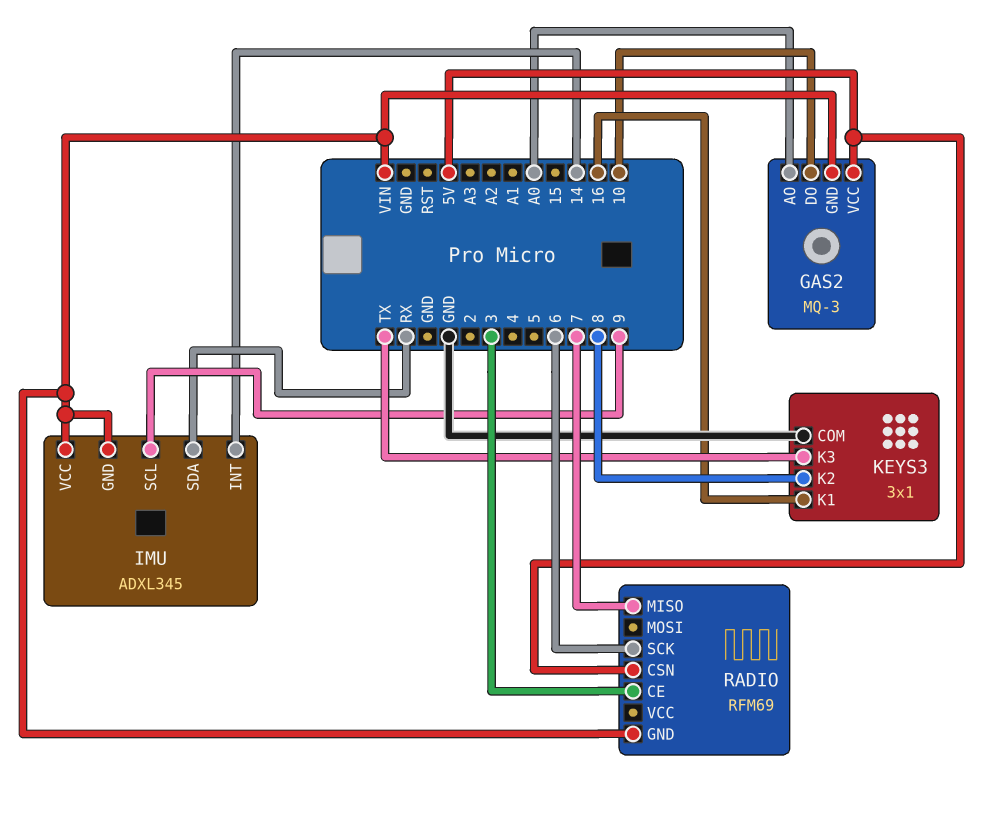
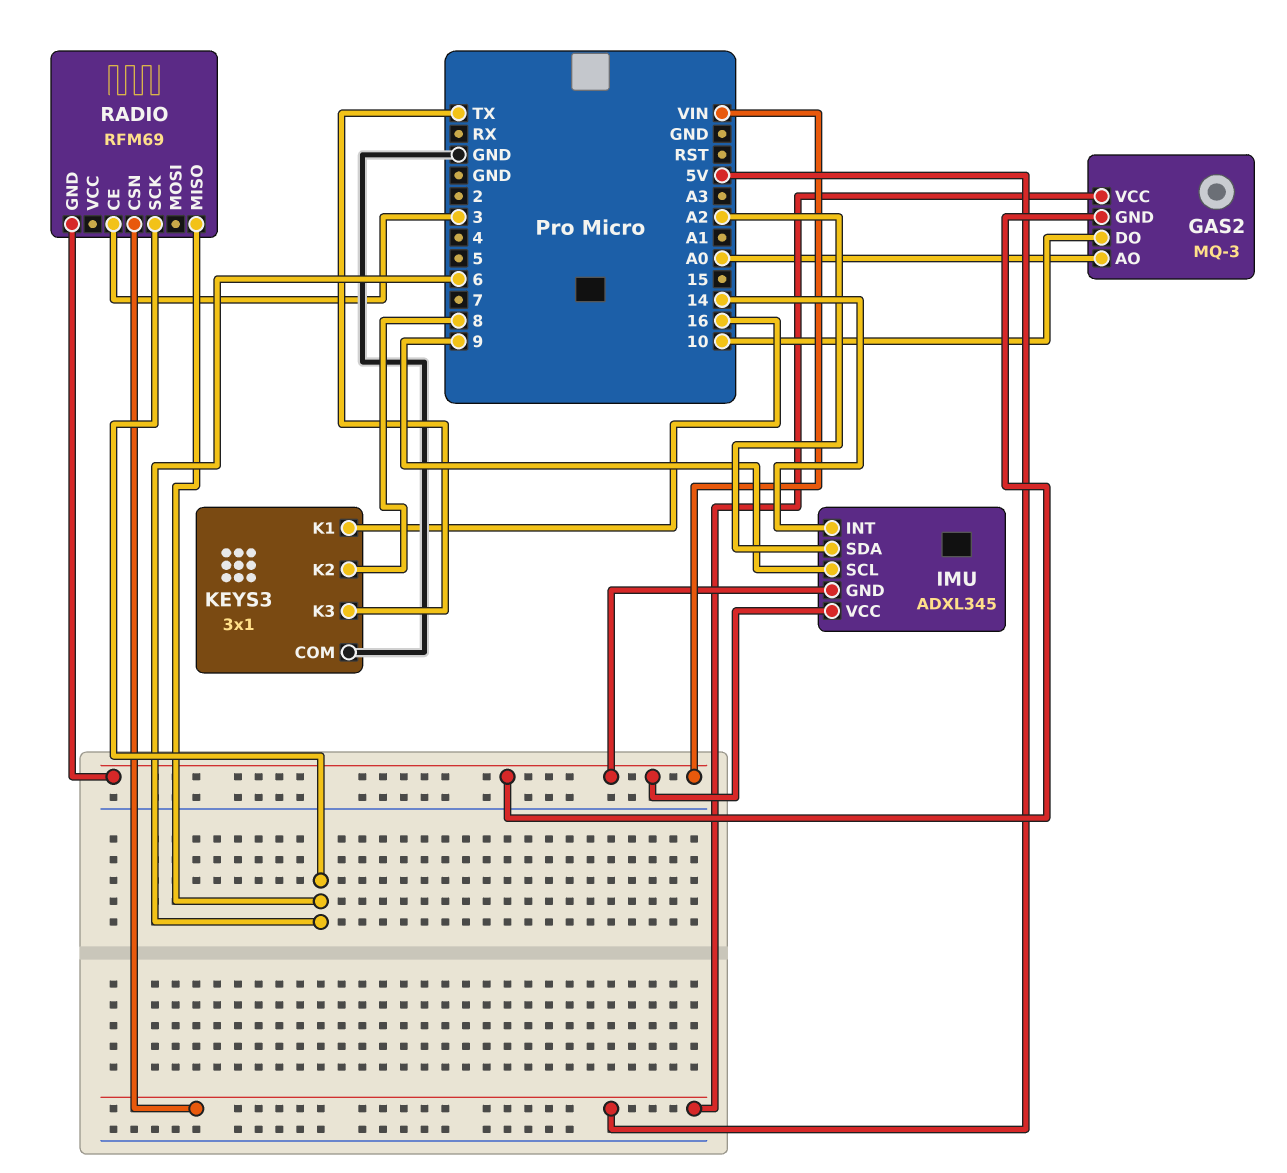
IMU pin SDA: RX -> A2
RADIO pin MISO: 7 -> 6

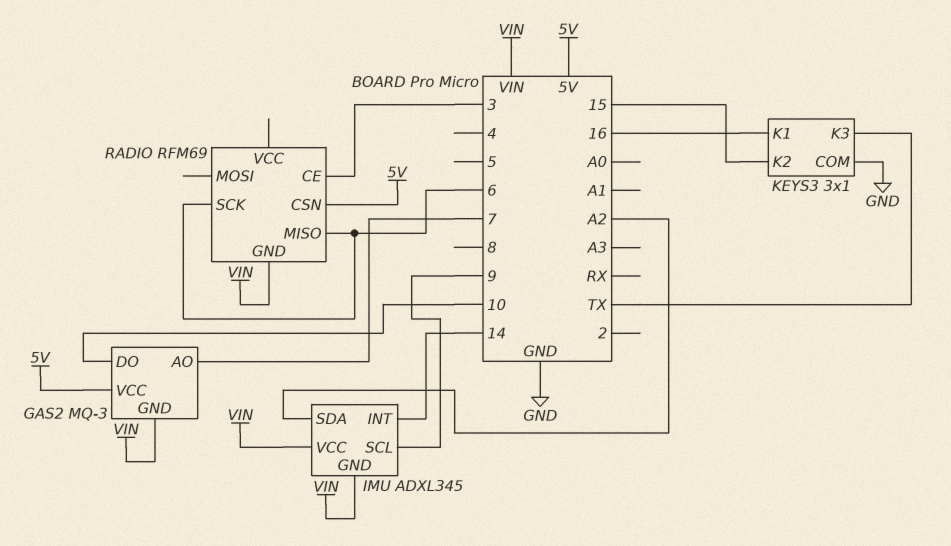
GAS2 pin AO: A0 -> 7
KEYS3 pin K2: 8 -> 15

